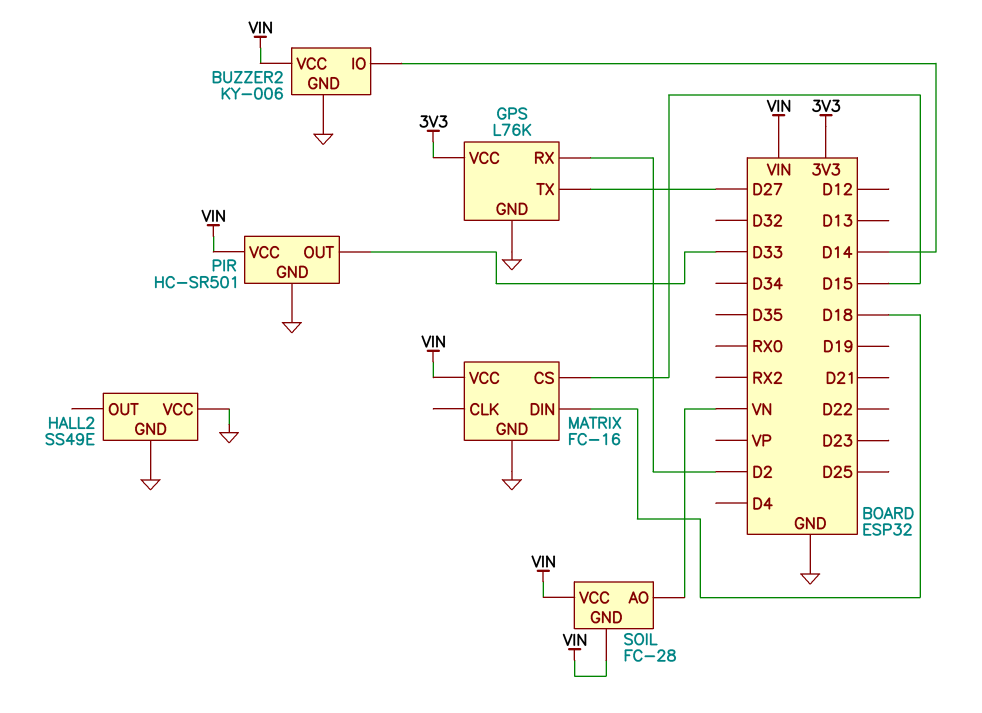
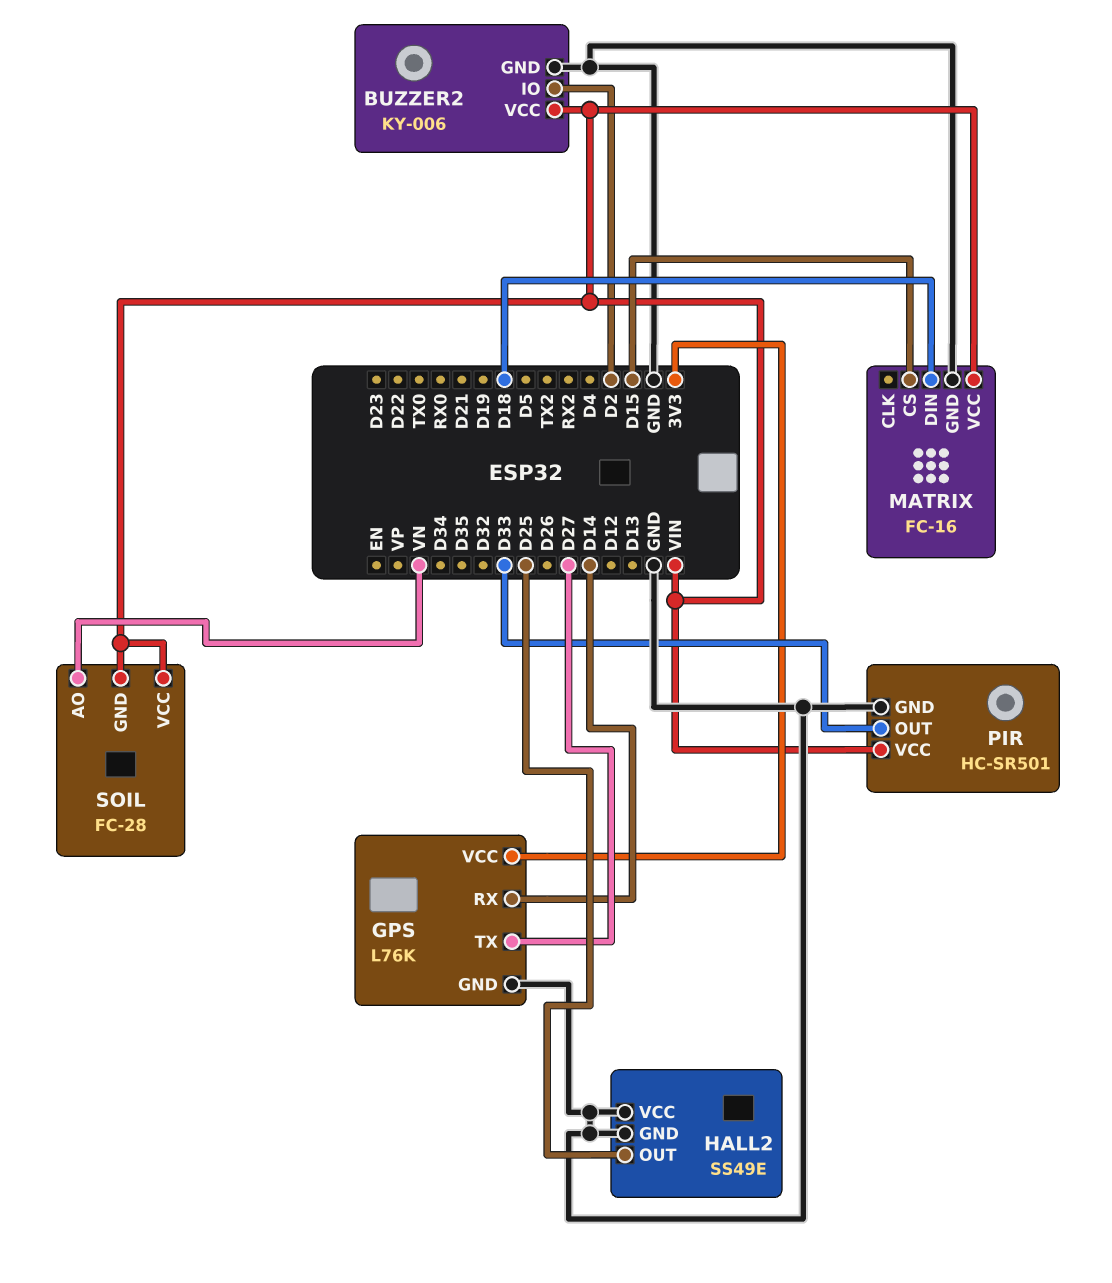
BUZZER2 pin IO: D14 -> D2
GPS pin RX: D2 -> D14
HALL2 pin OUT: none -> D25

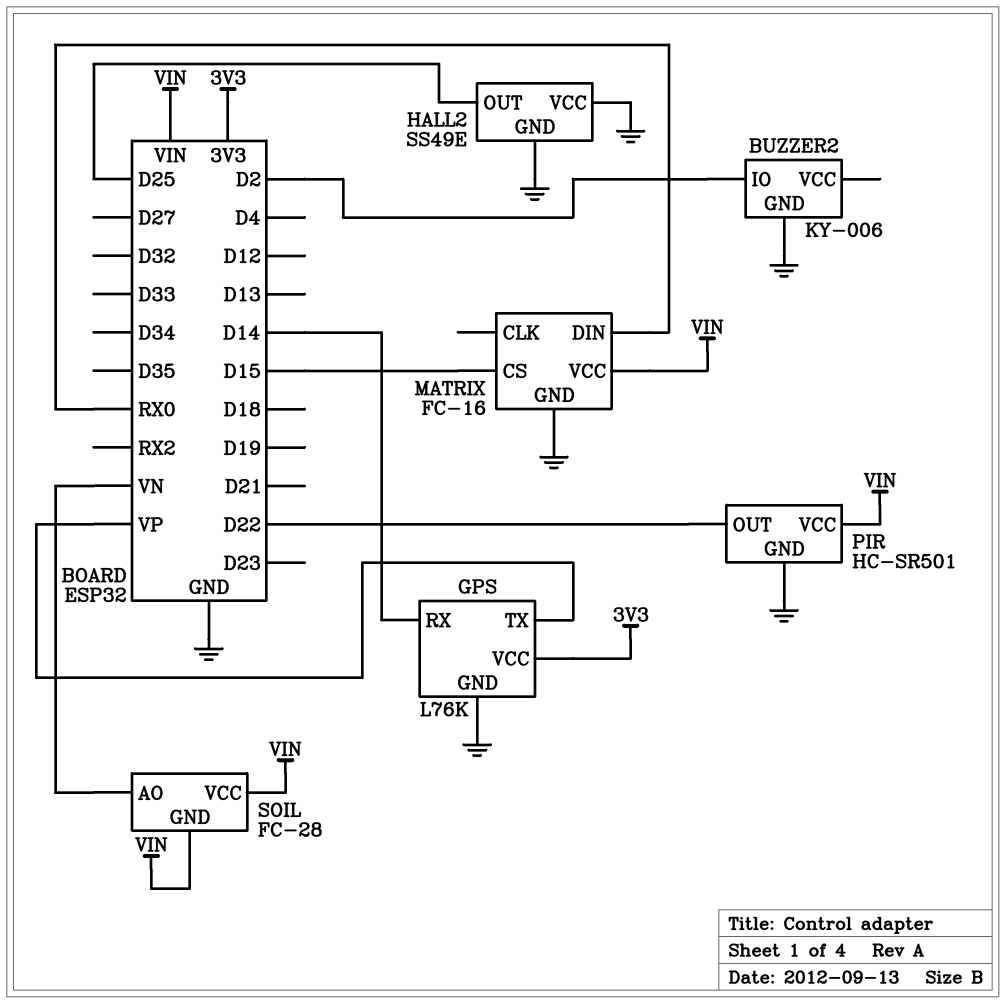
BUZZER2 pin VCC: VIN -> none
GPS pin TX: D27 -> VP
MATRIX pin DIN: D18 -> RX0
PIR pin OUT: D33 -> D22

